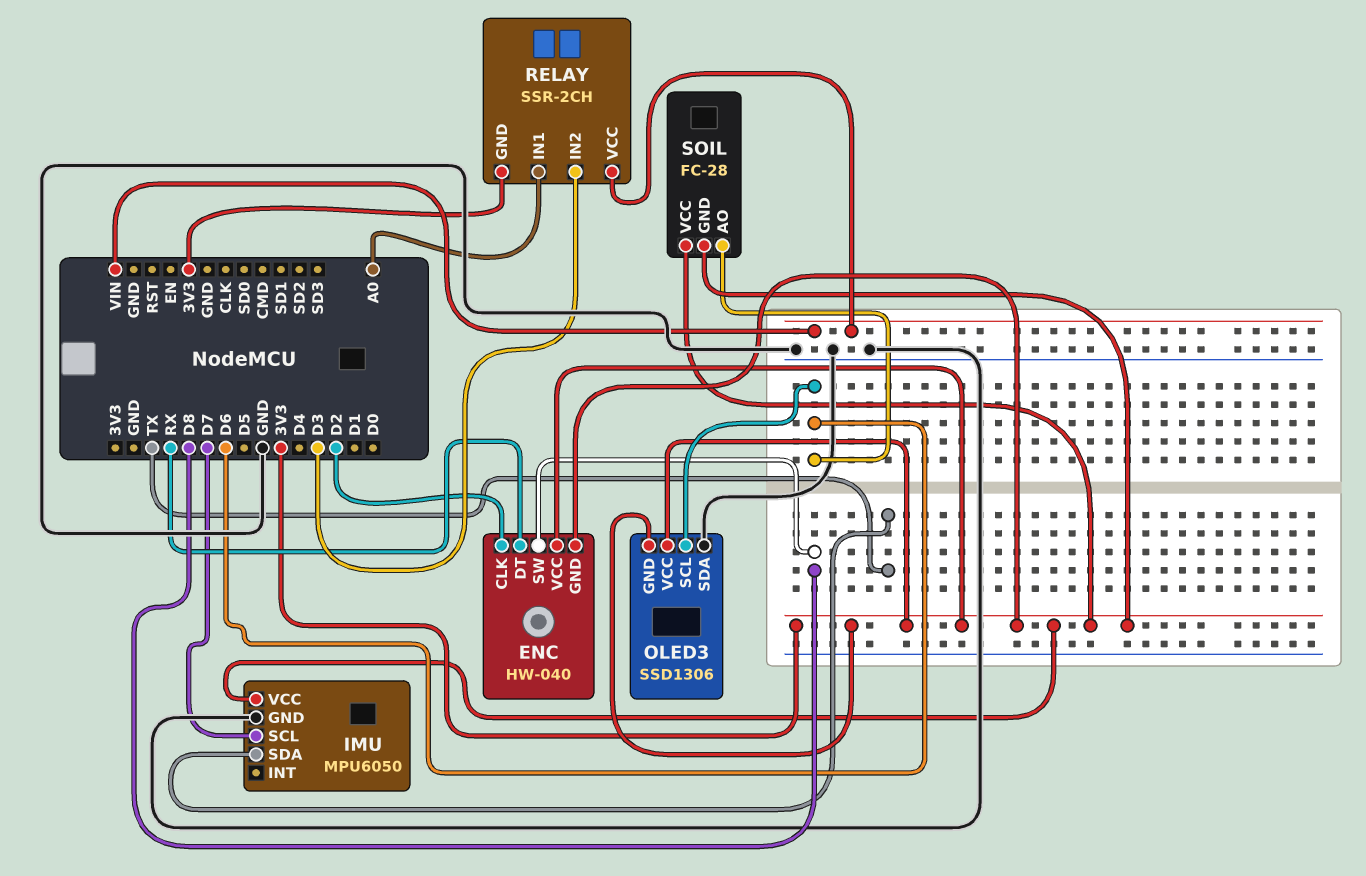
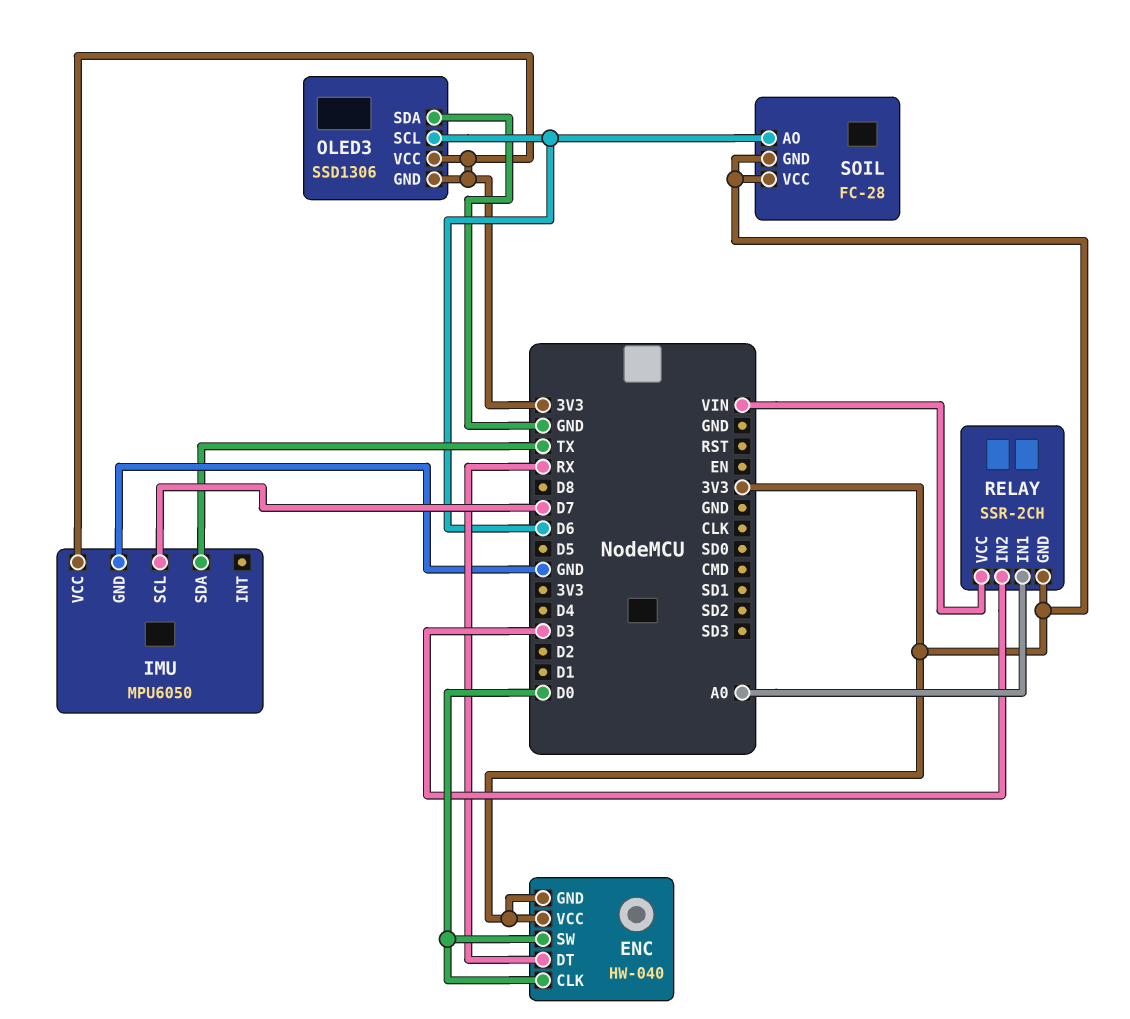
ENC pin CLK: D2 -> D0
ENC pin SW: D8 -> D0

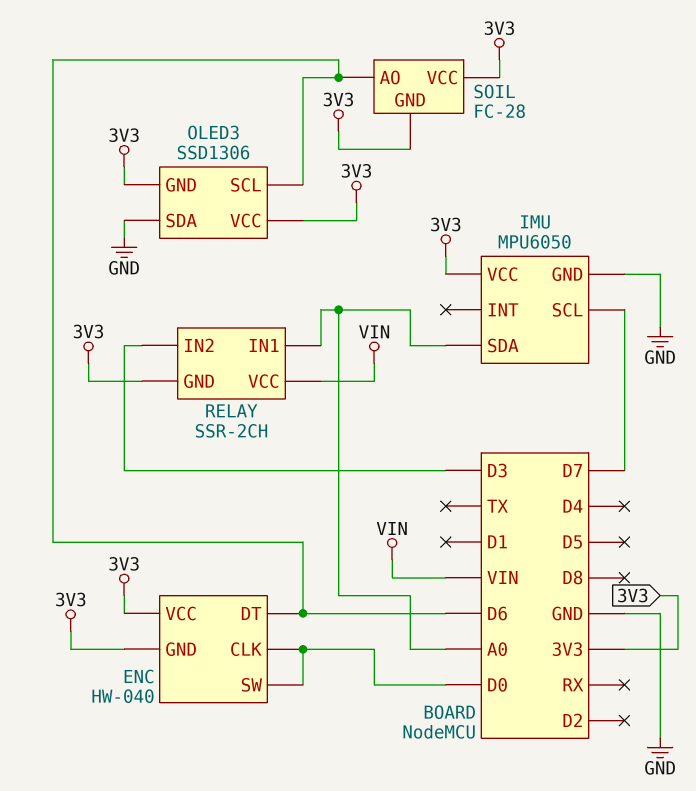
ENC pin DT: RX -> D6
IMU pin SDA: TX -> A0

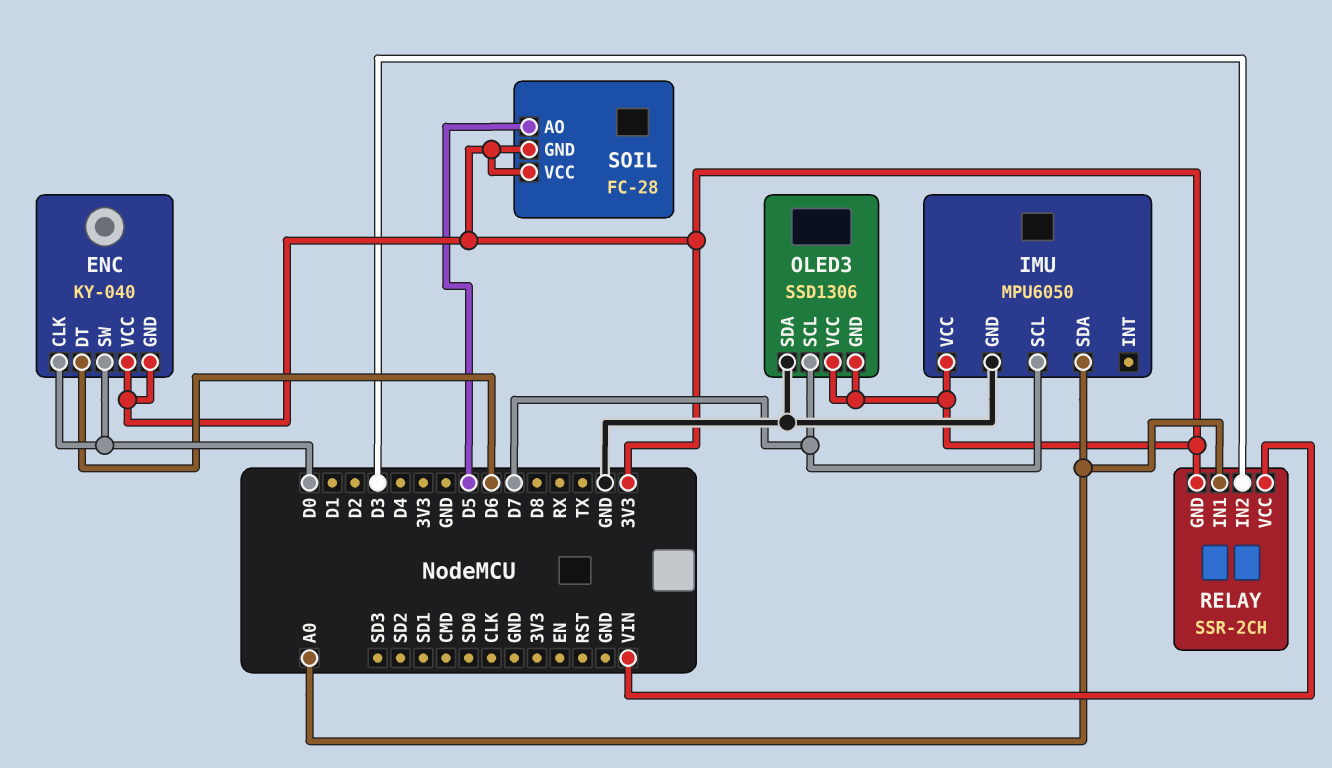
ENC: HW-040 -> KY-040
OLED3 pin SCL: D6 -> D7
SOIL pin AO: D6 -> D5

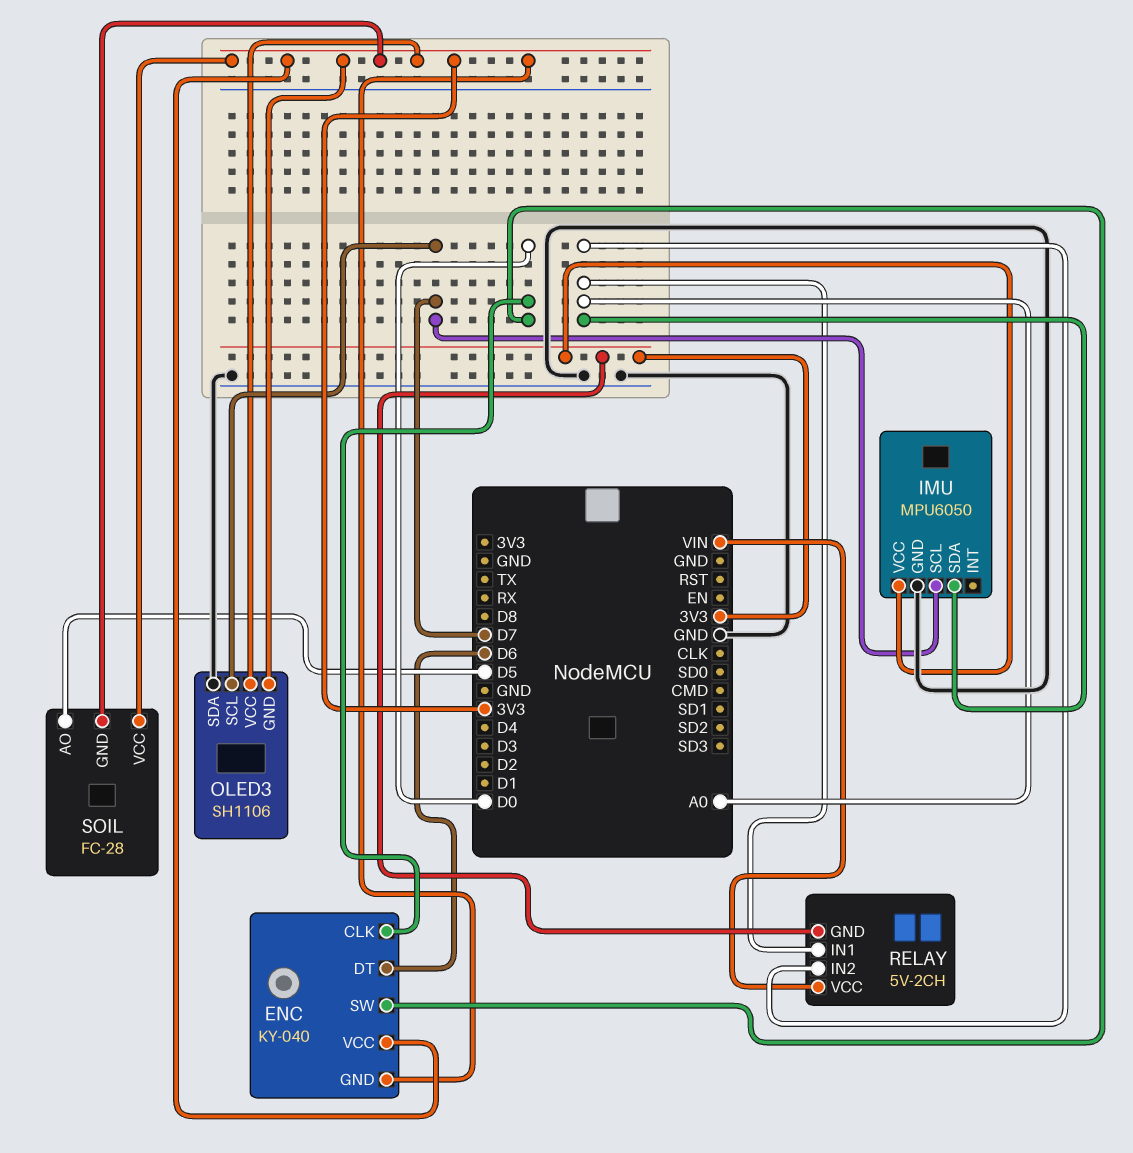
OLED3: SSD1306 -> SH1106
RELAY: SSR-2CH -> 5V-2CH
RELAY pin IN2: D3 -> A0

